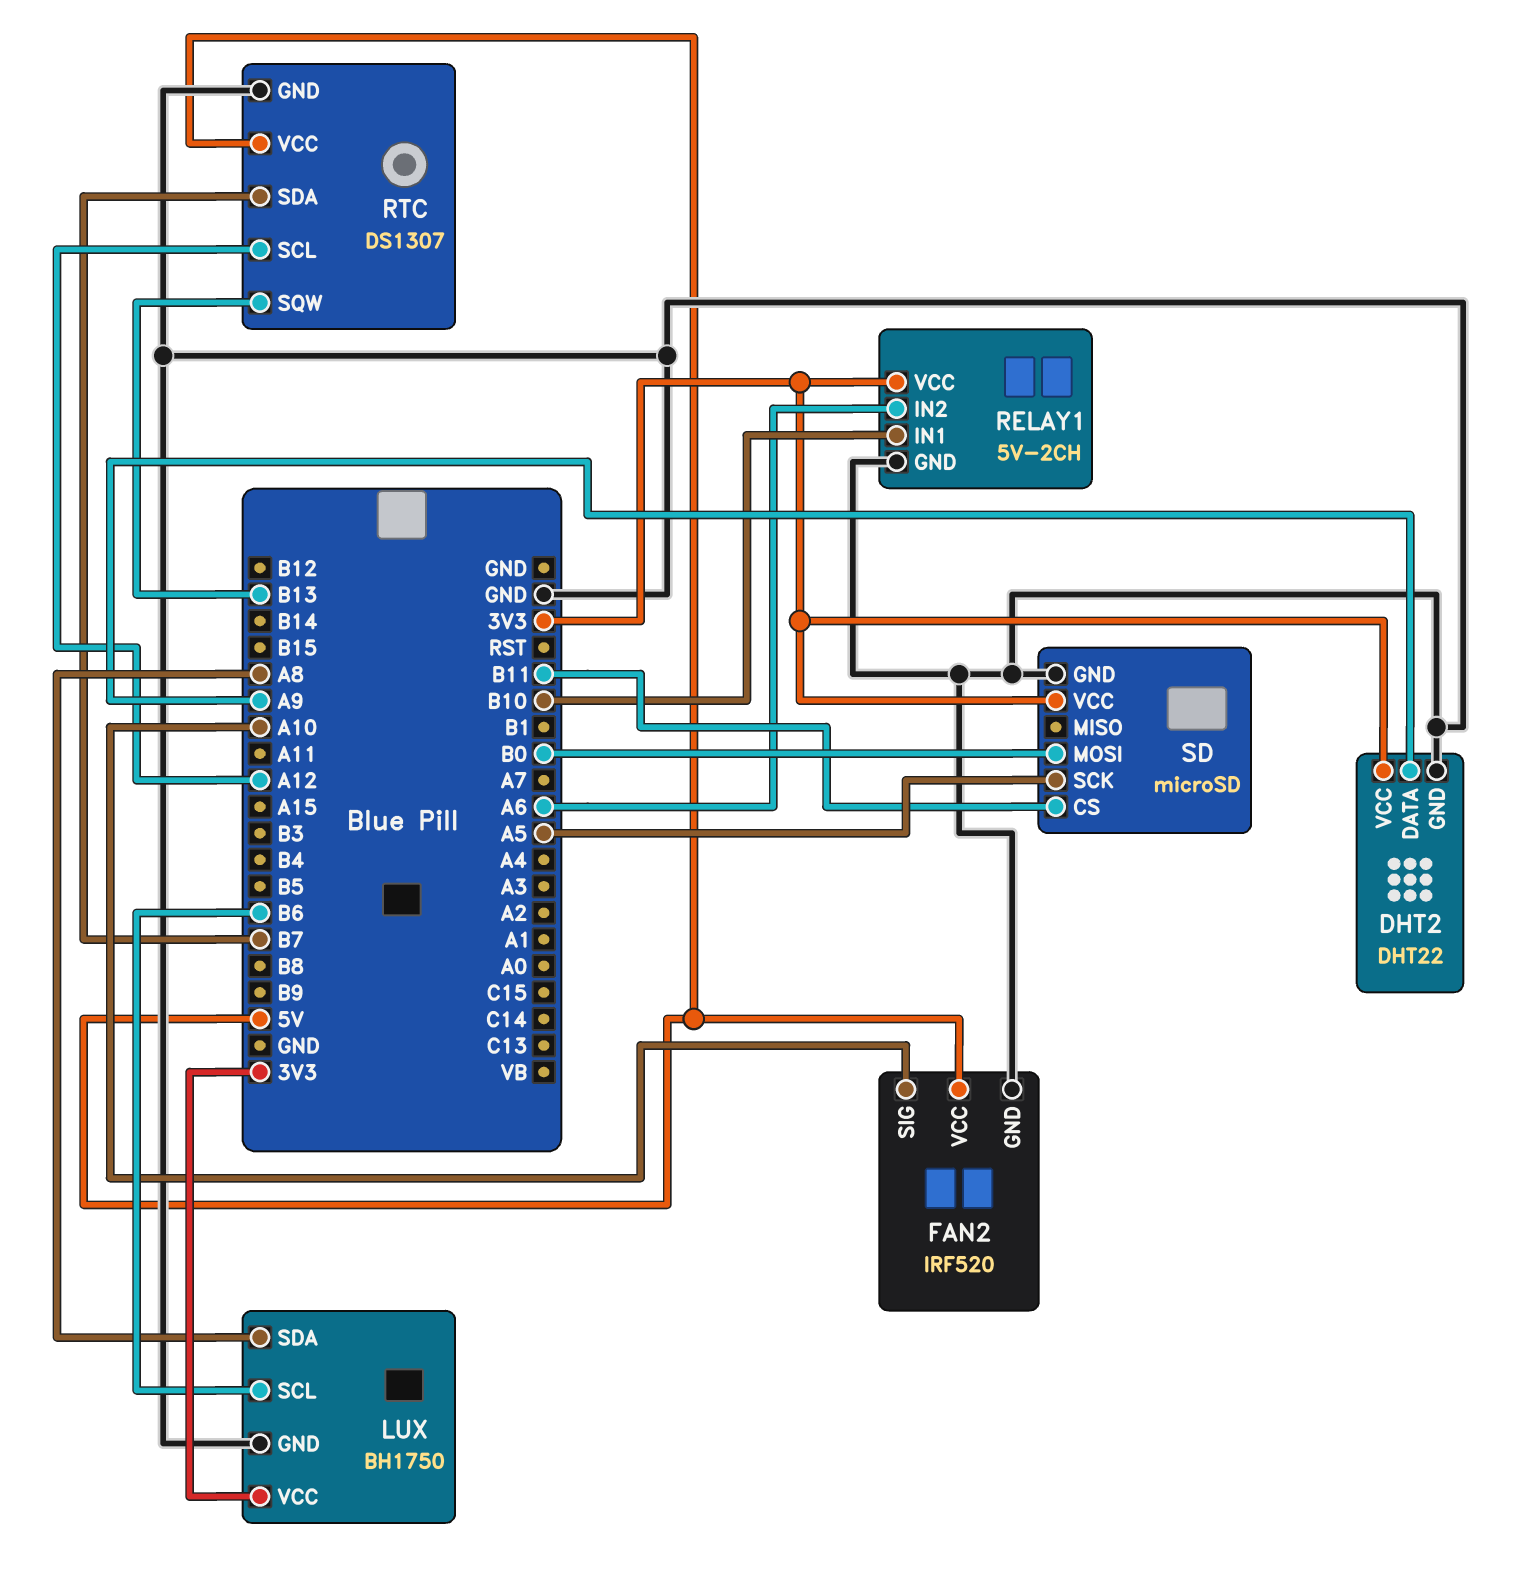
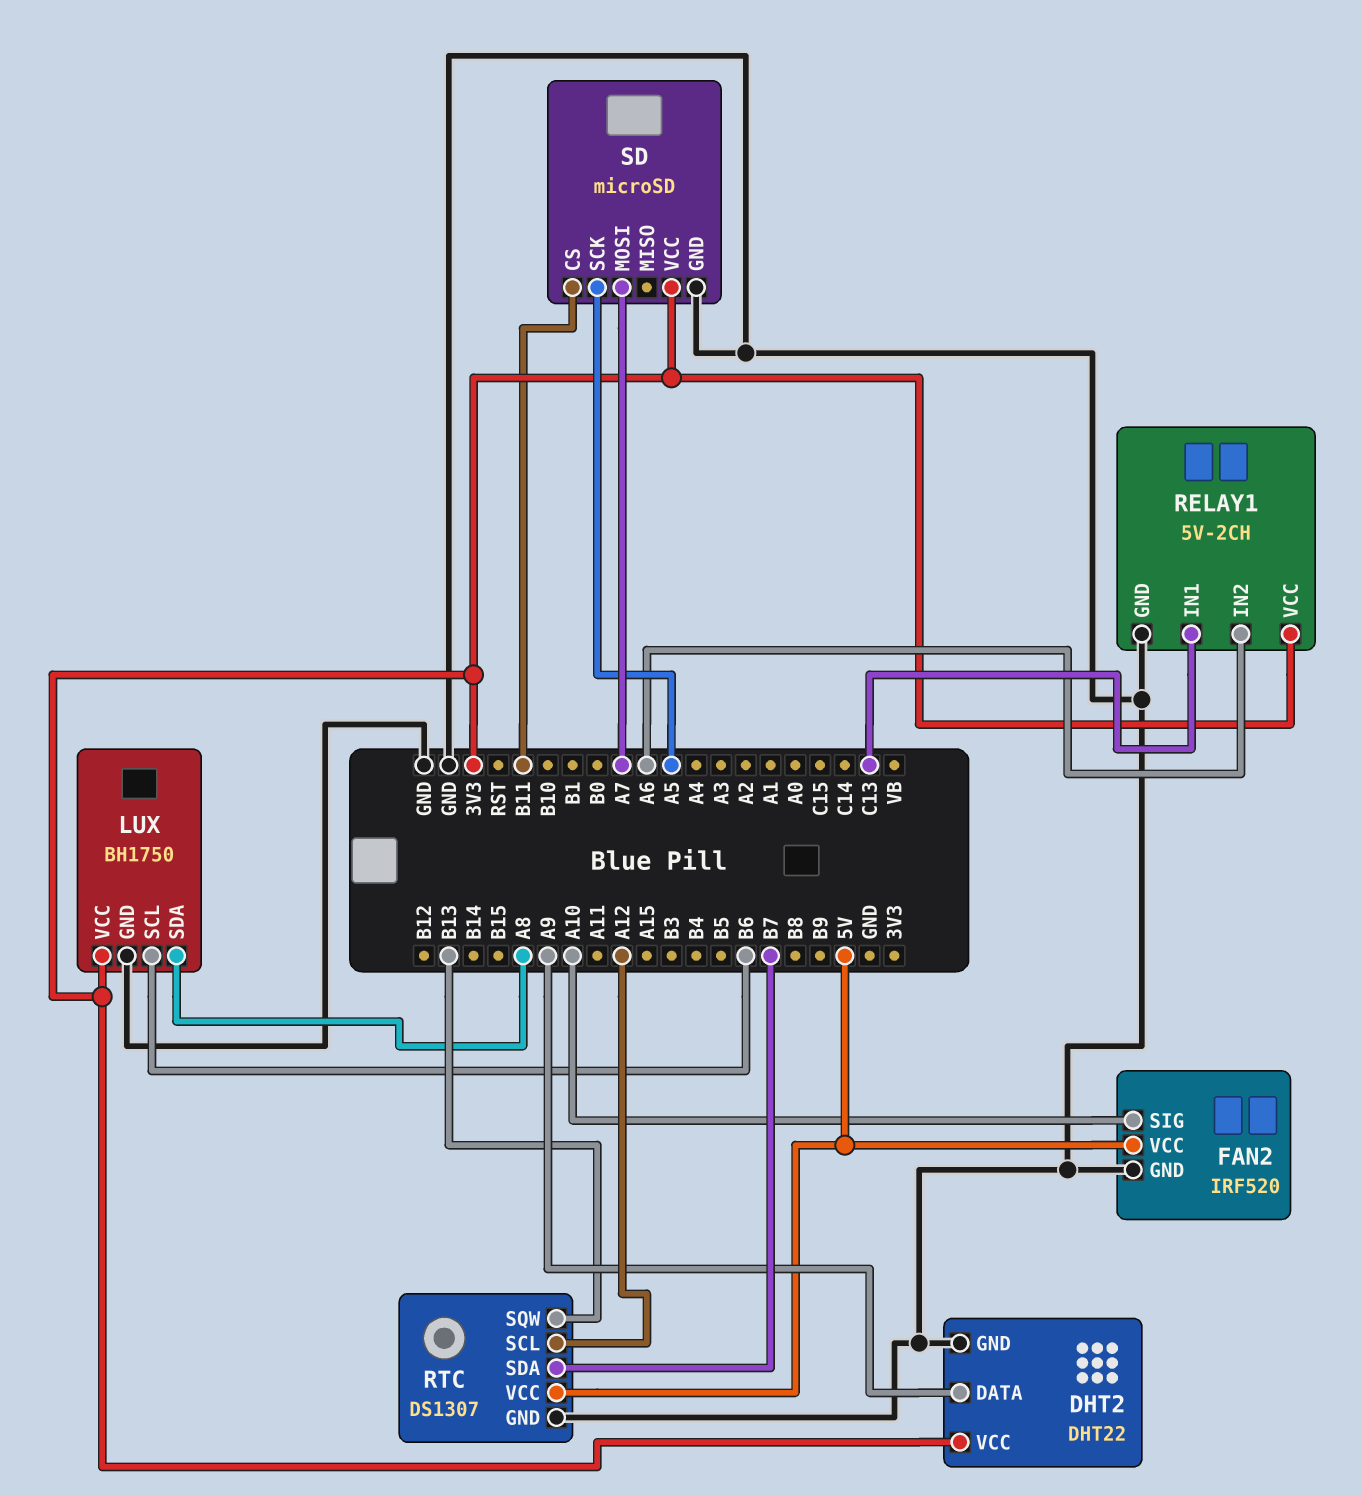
RELAY1 pin IN1: B10 -> C13
SD pin MOSI: B0 -> A7

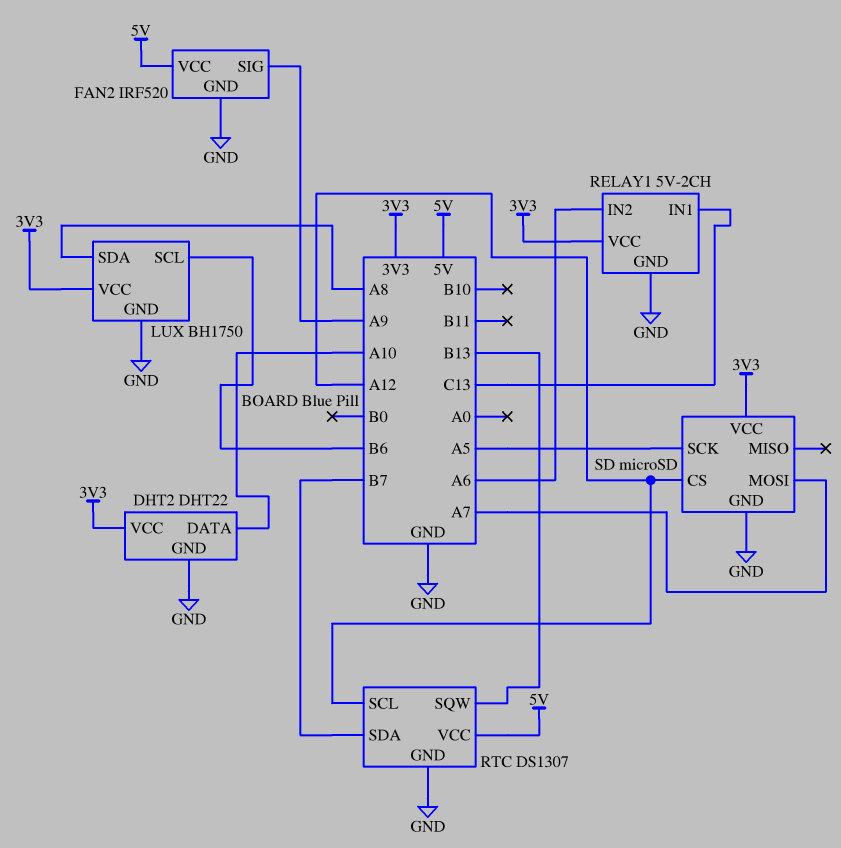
DHT2 pin DATA: A9 -> A10
FAN2 pin SIG: A10 -> A9
SD pin CS: B11 -> A12

